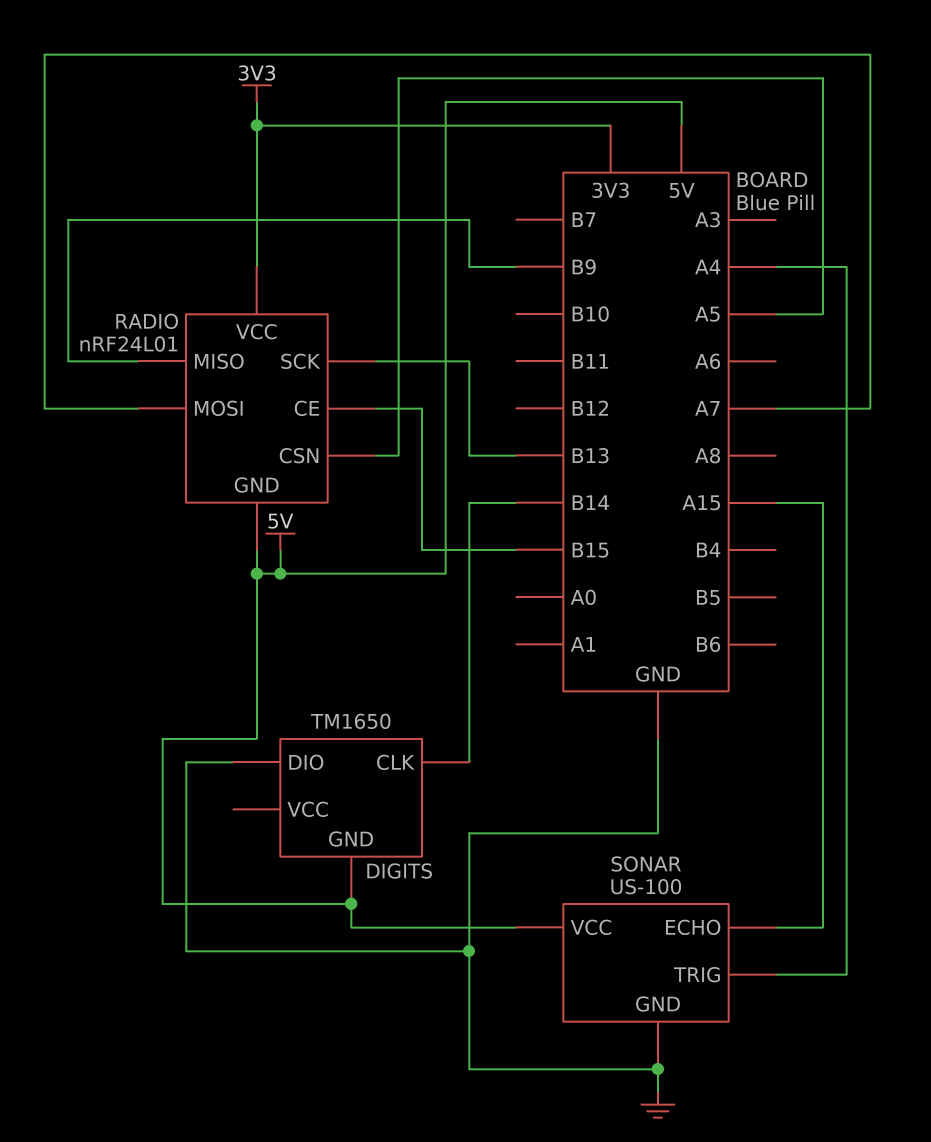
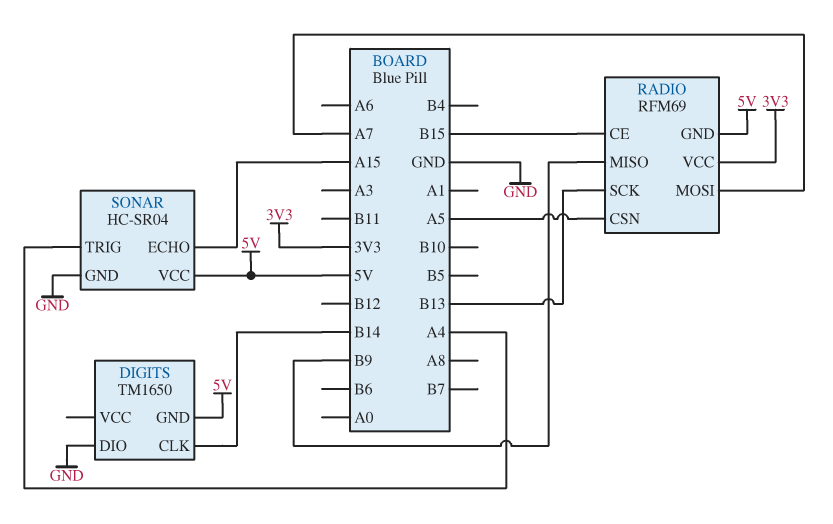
RADIO: nRF24L01 -> RFM69
SONAR: US-100 -> HC-SR04

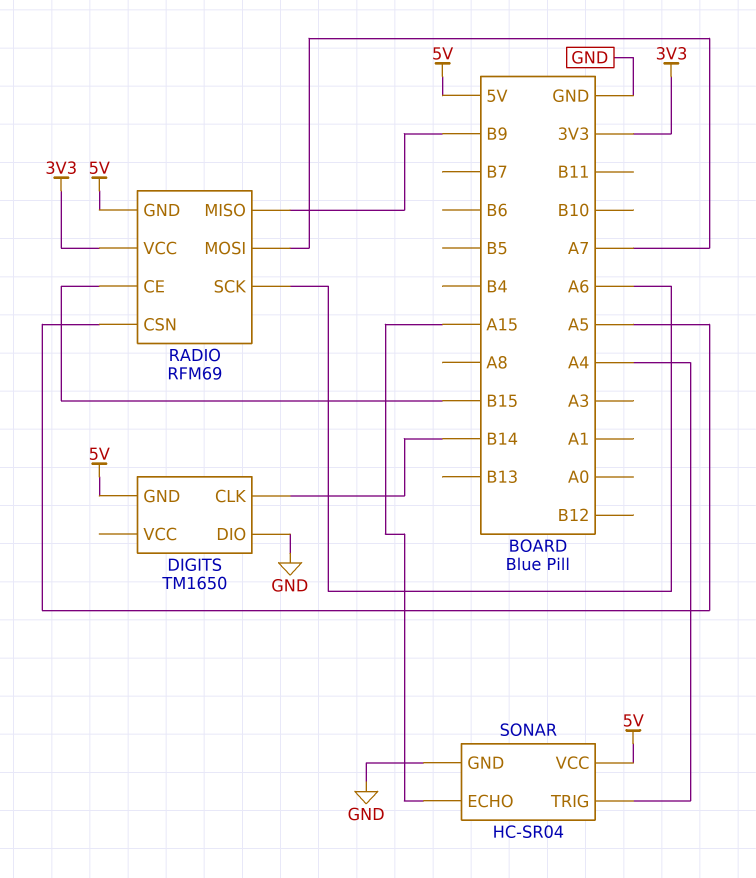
RADIO pin SCK: B13 -> A6

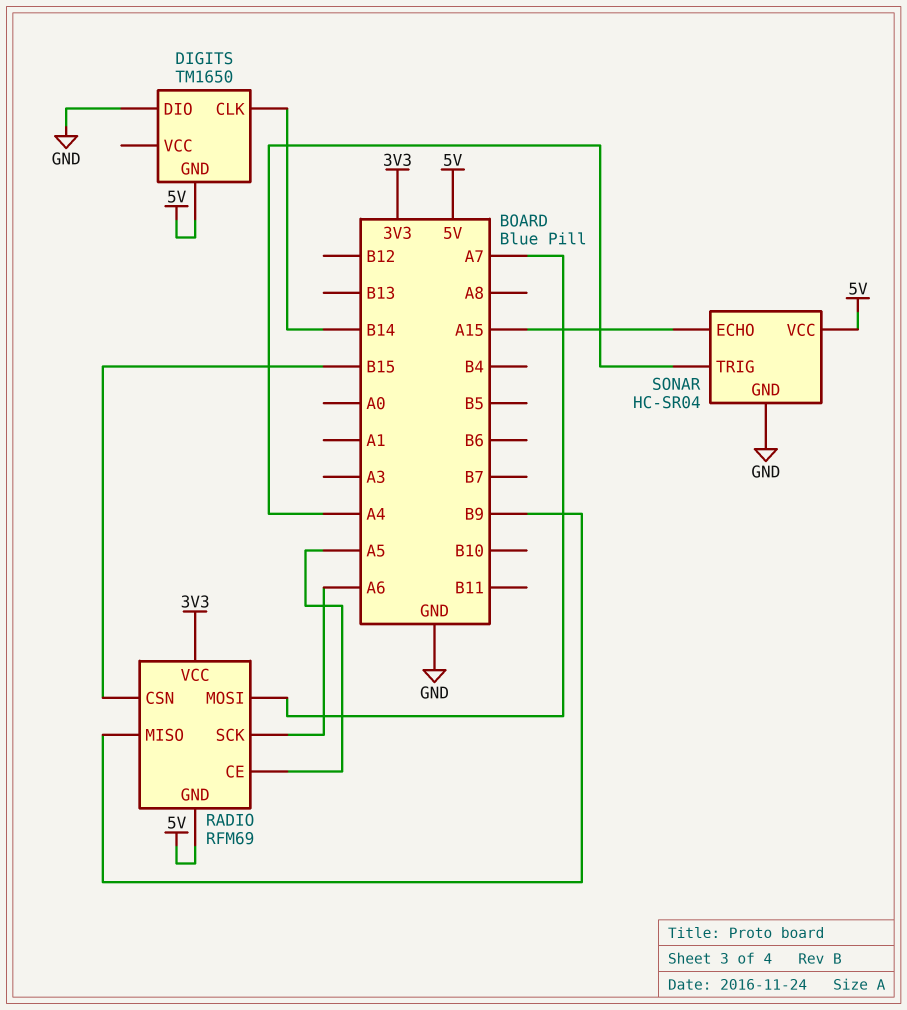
RADIO pin CE: B15 -> A5
RADIO pin CSN: A5 -> B15

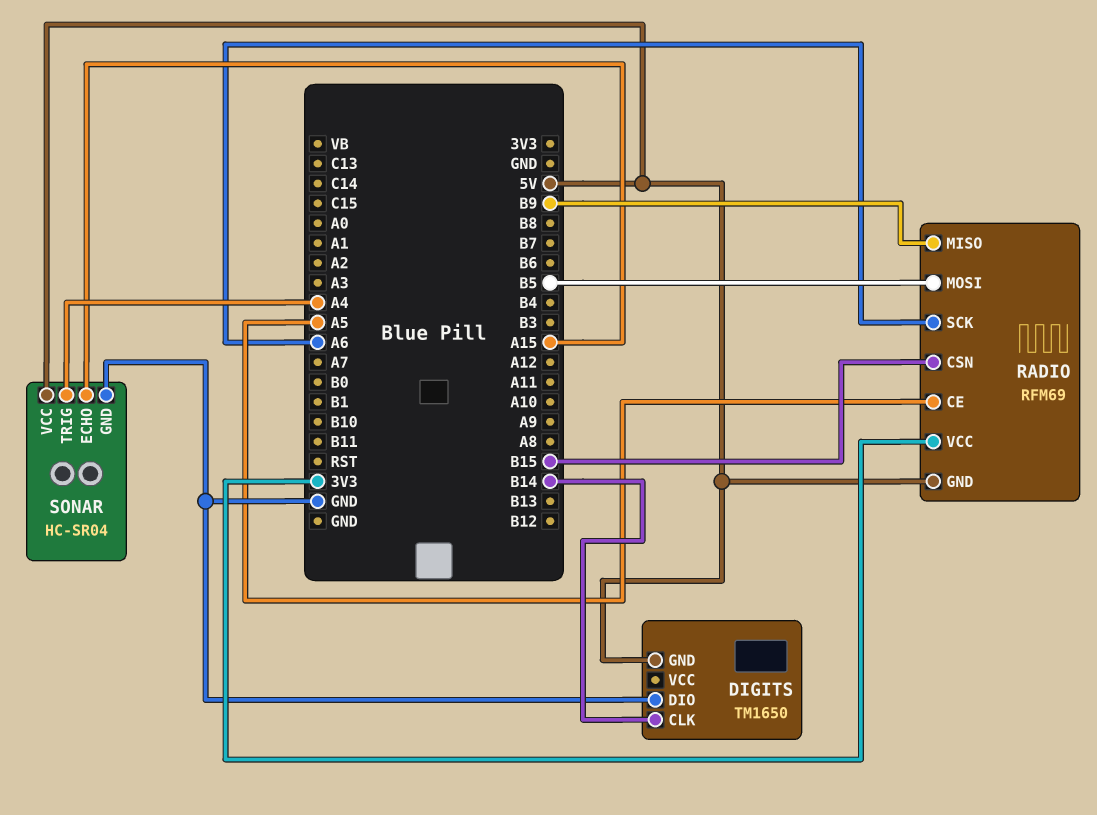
RADIO pin MOSI: A7 -> B5

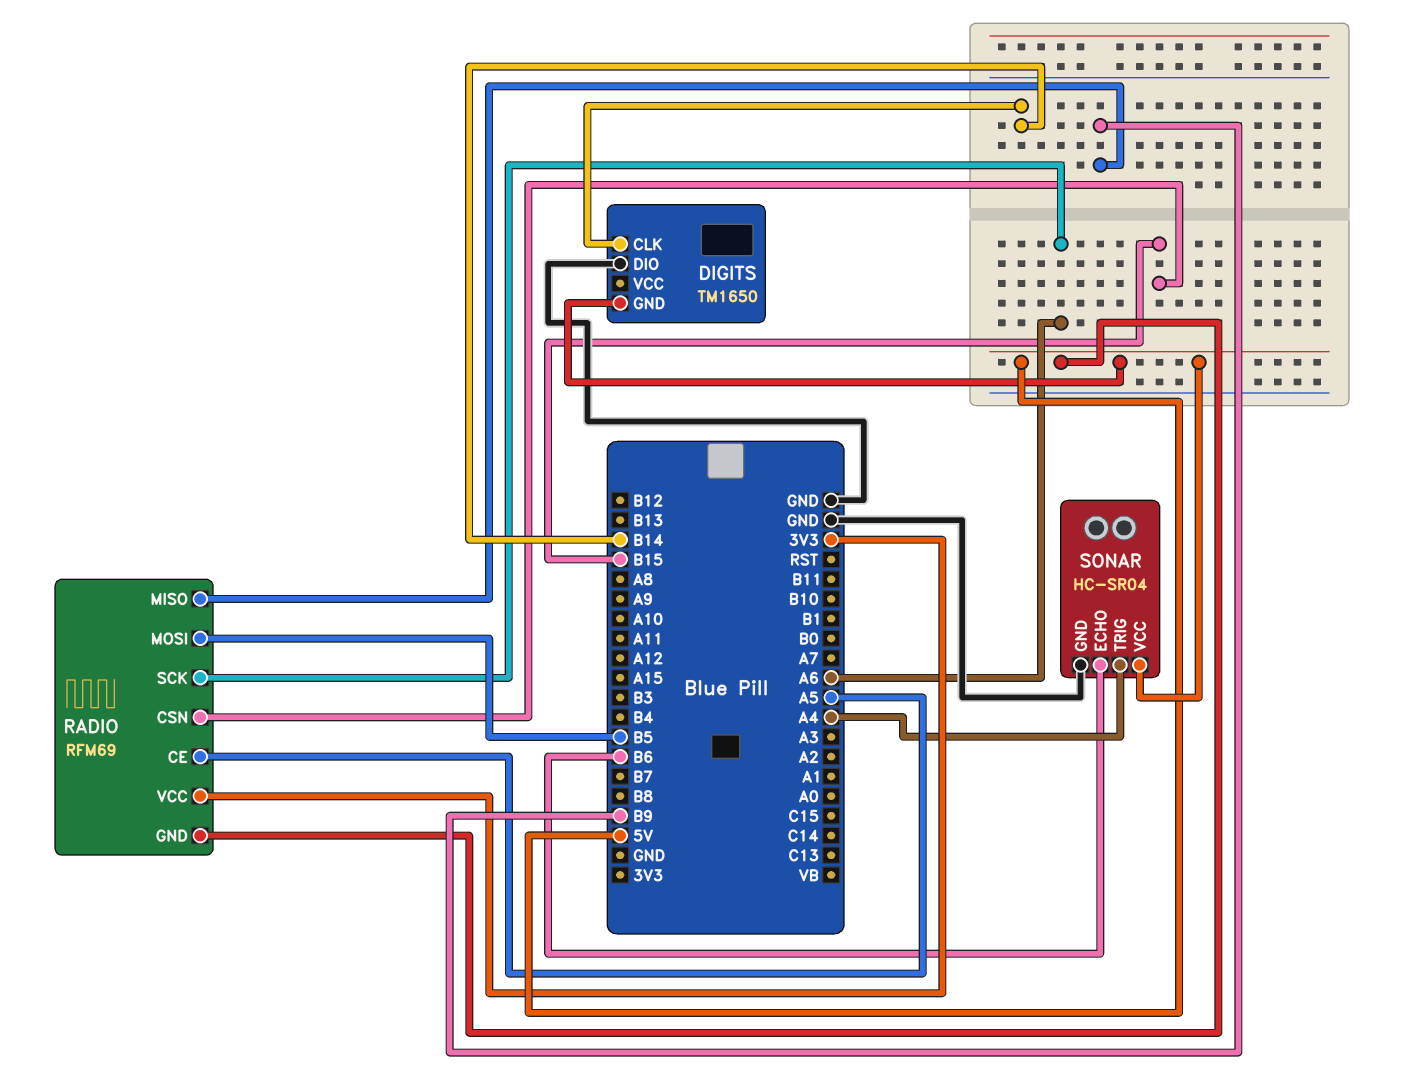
SONAR pin ECHO: A15 -> B6

